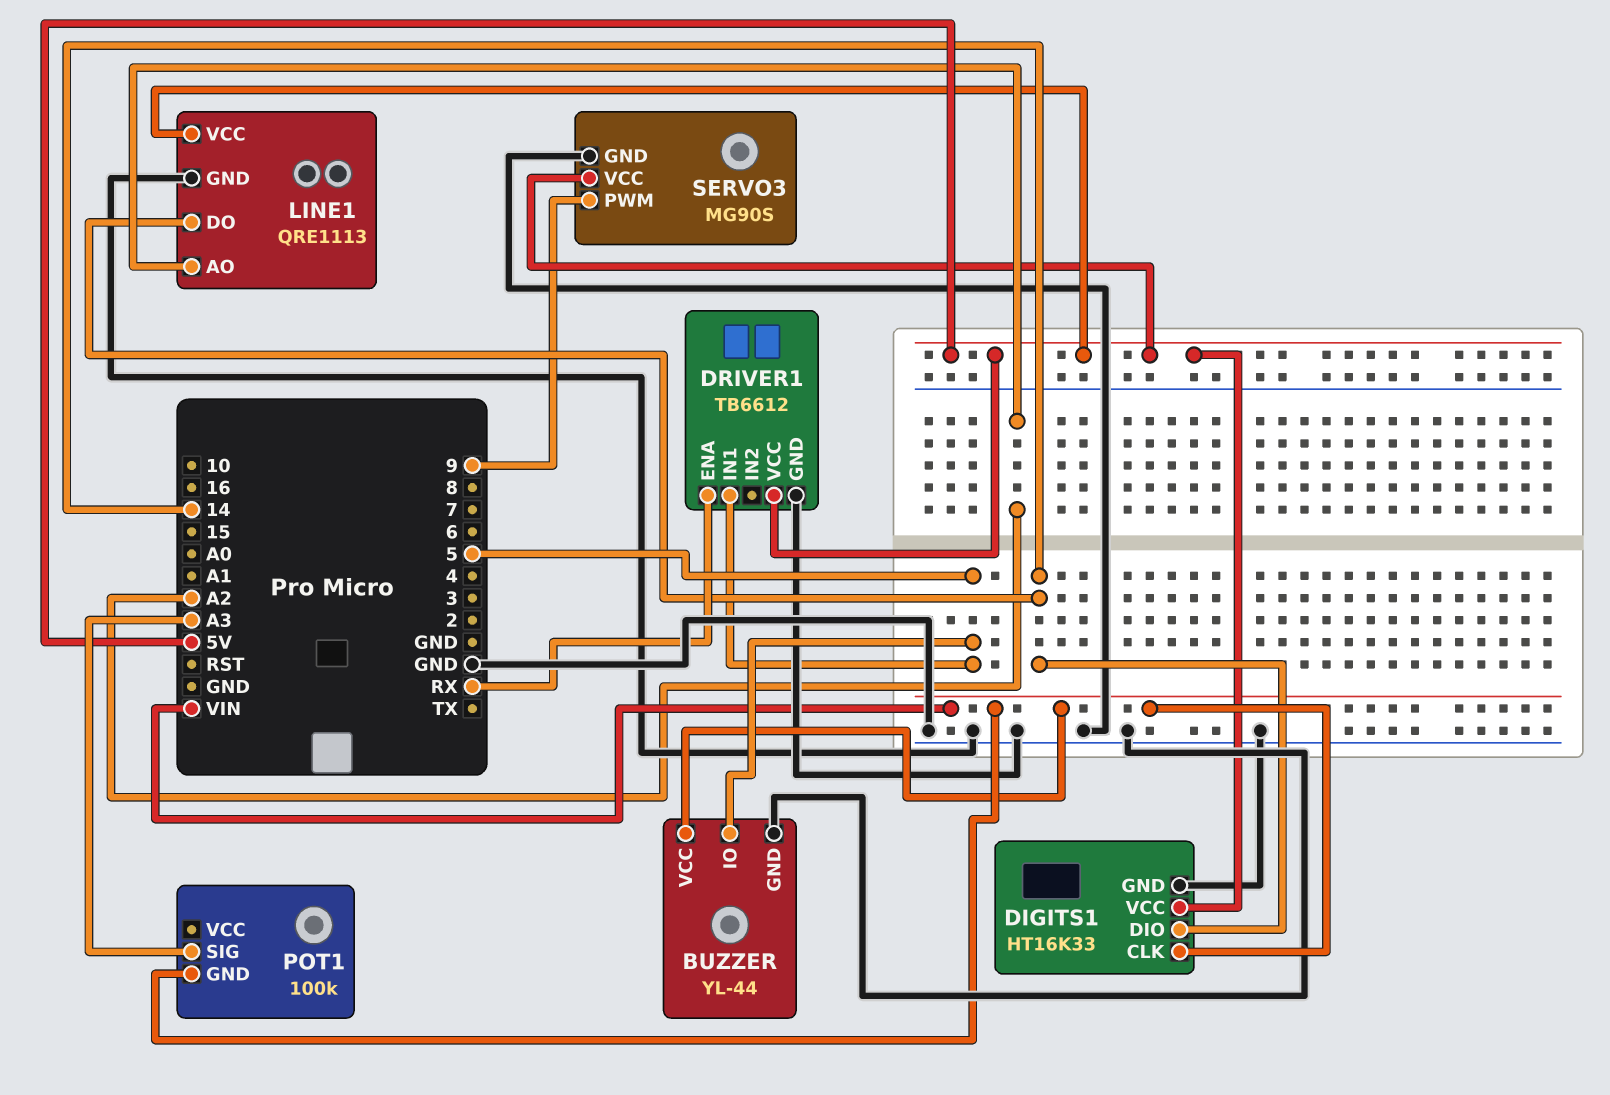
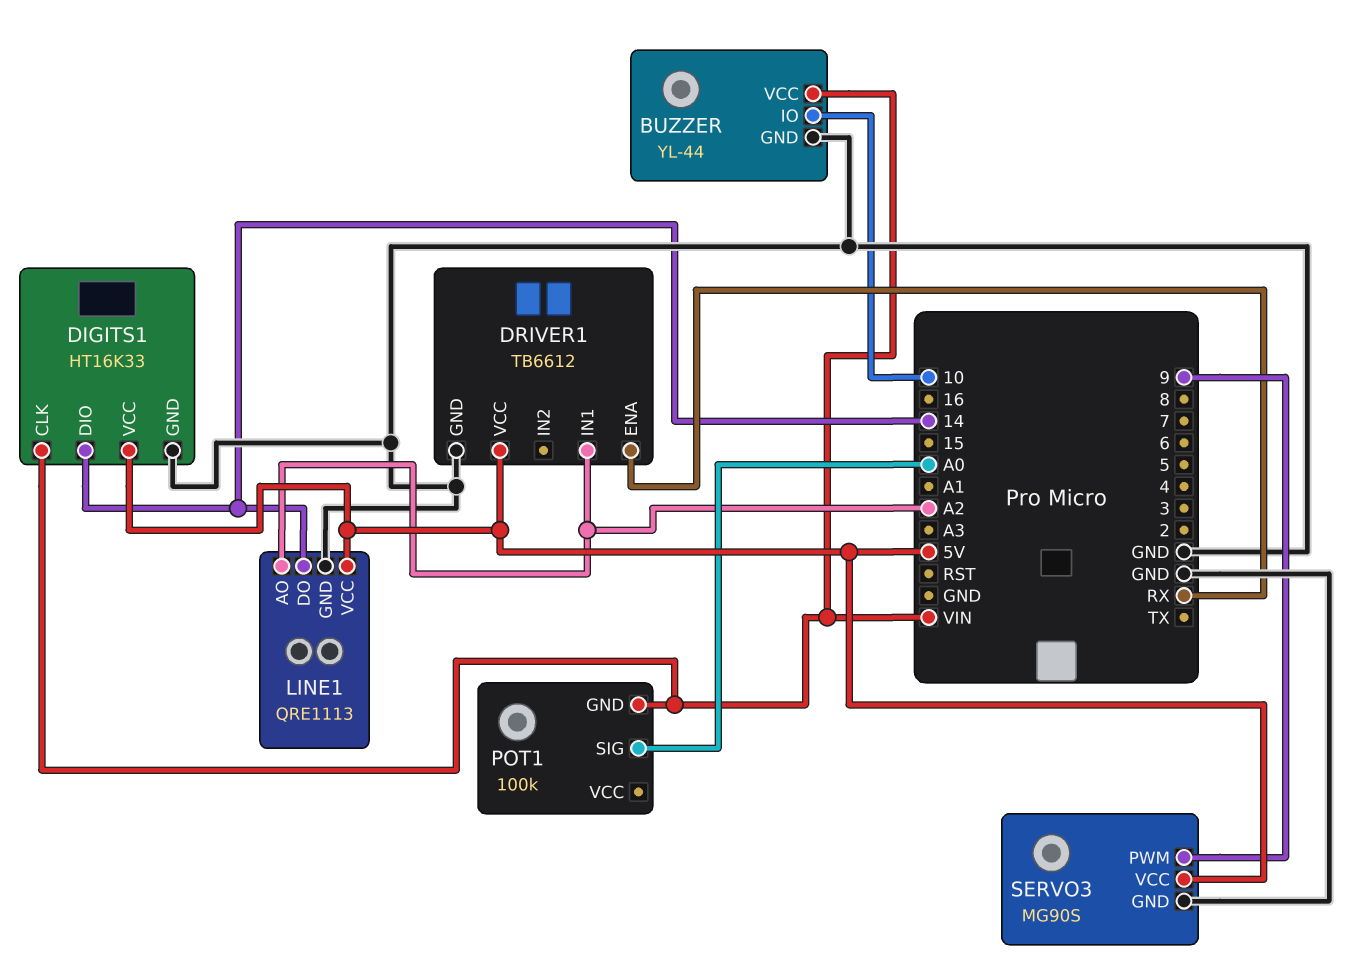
BUZZER pin IO: 5 -> 10
DRIVER1 pin IN1: 5 -> A2
POT1 pin SIG: A3 -> A0

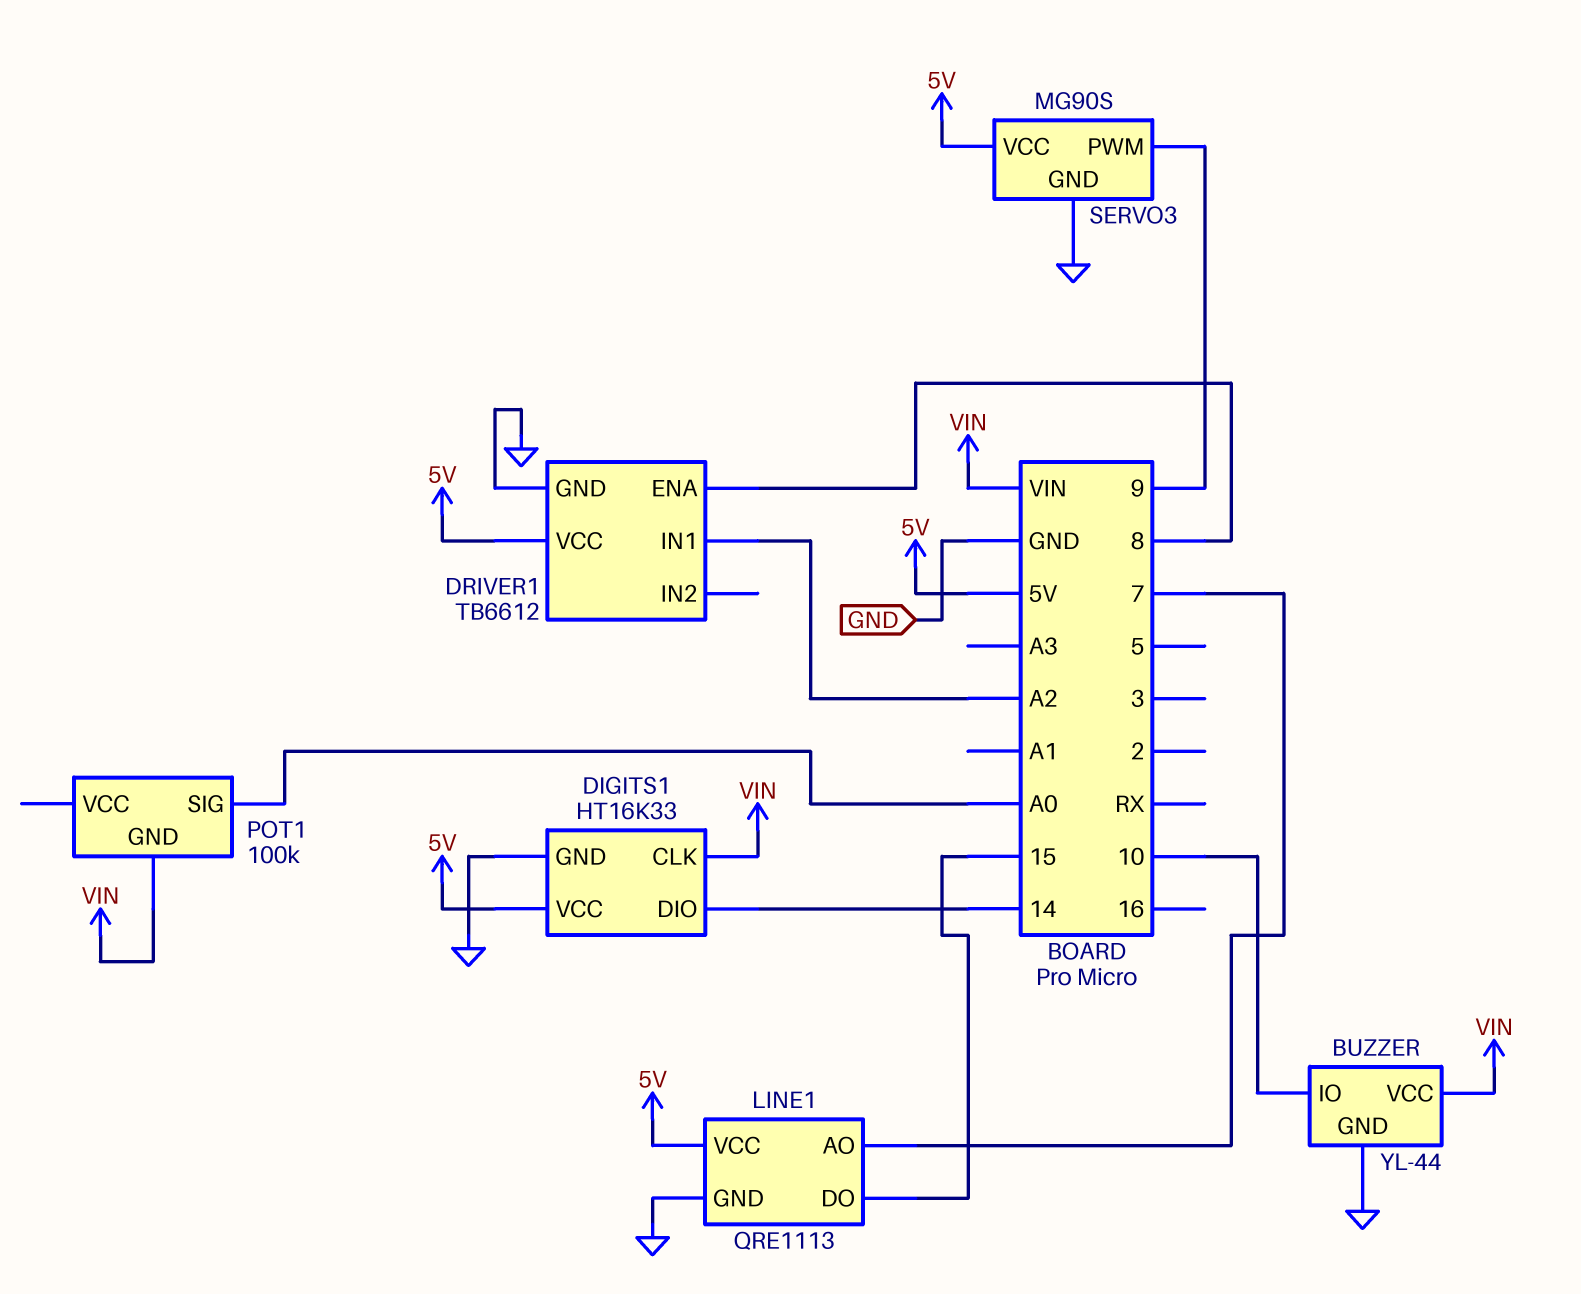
DRIVER1 pin ENA: RX -> 8
LINE1 pin AO: A2 -> 7
LINE1 pin DO: 14 -> 15

